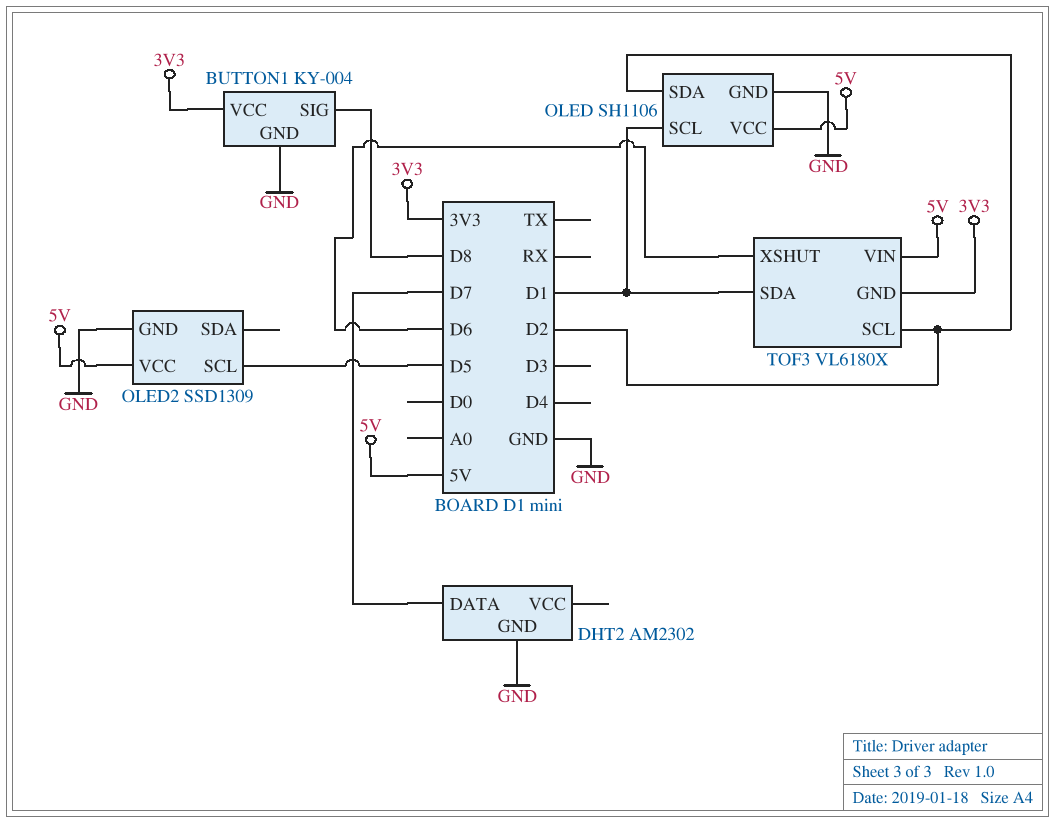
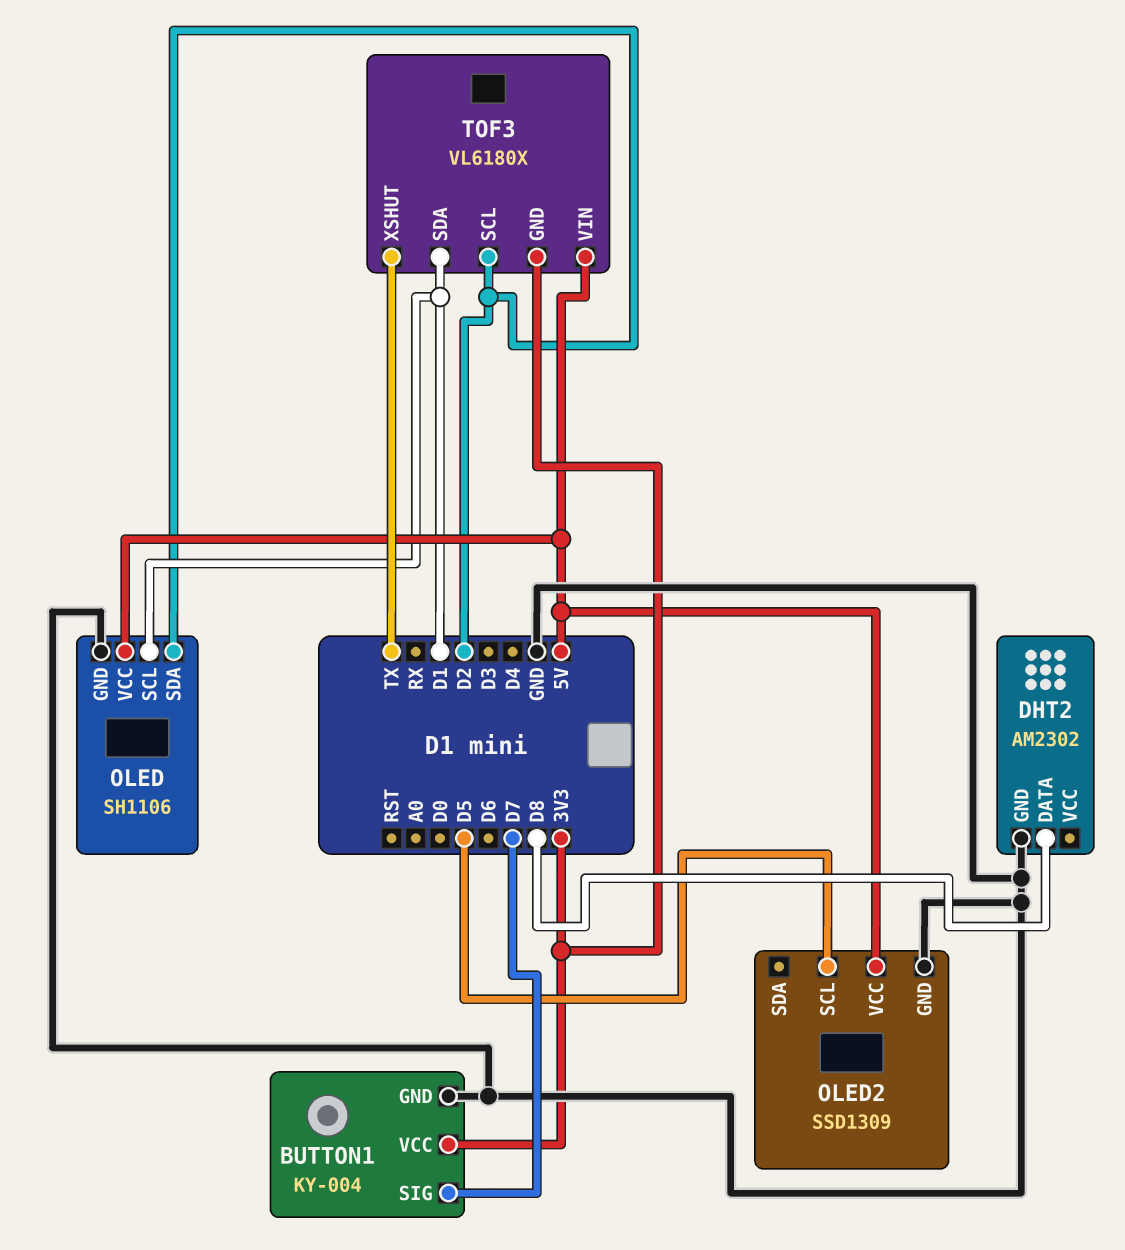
BUTTON1 pin SIG: D8 -> D7
DHT2 pin DATA: D7 -> D8
TOF3 pin XSHUT: D6 -> TX

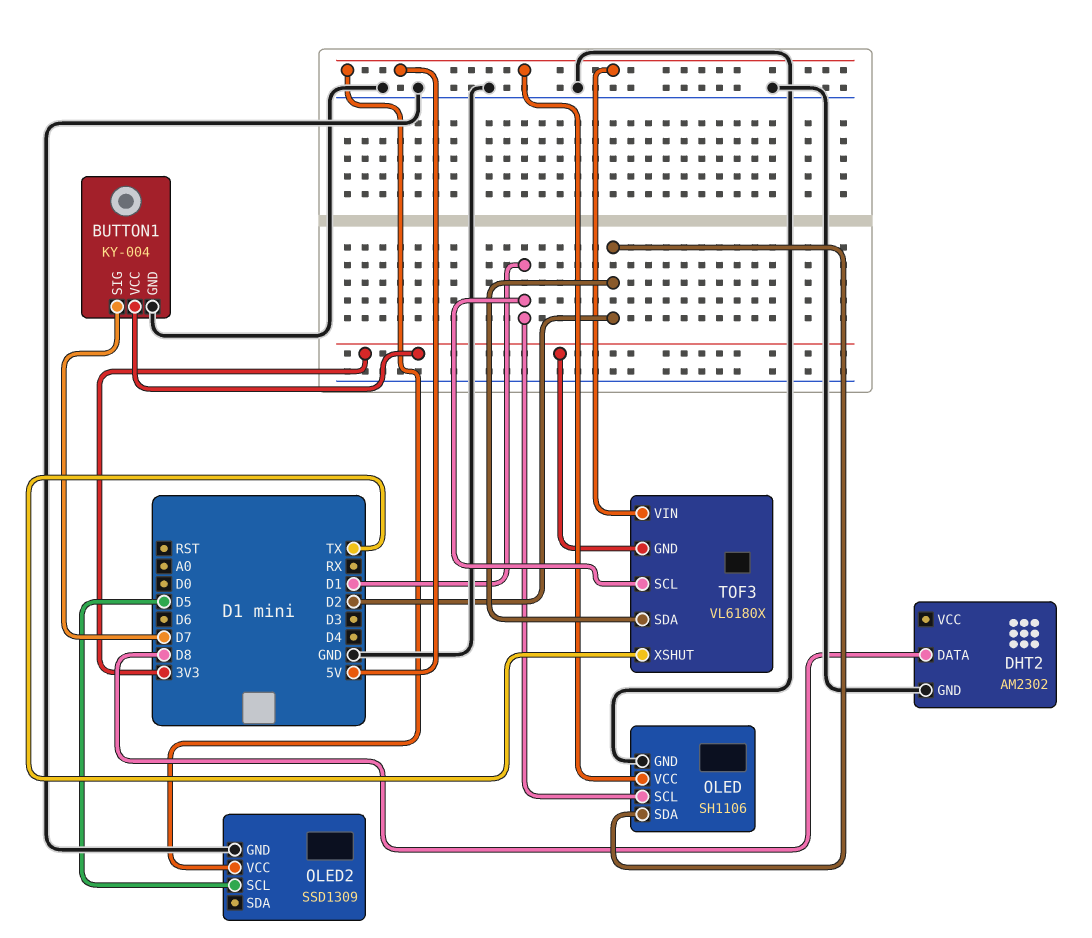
TOF3 pin SCL: D2 -> D1
TOF3 pin SDA: D1 -> D2

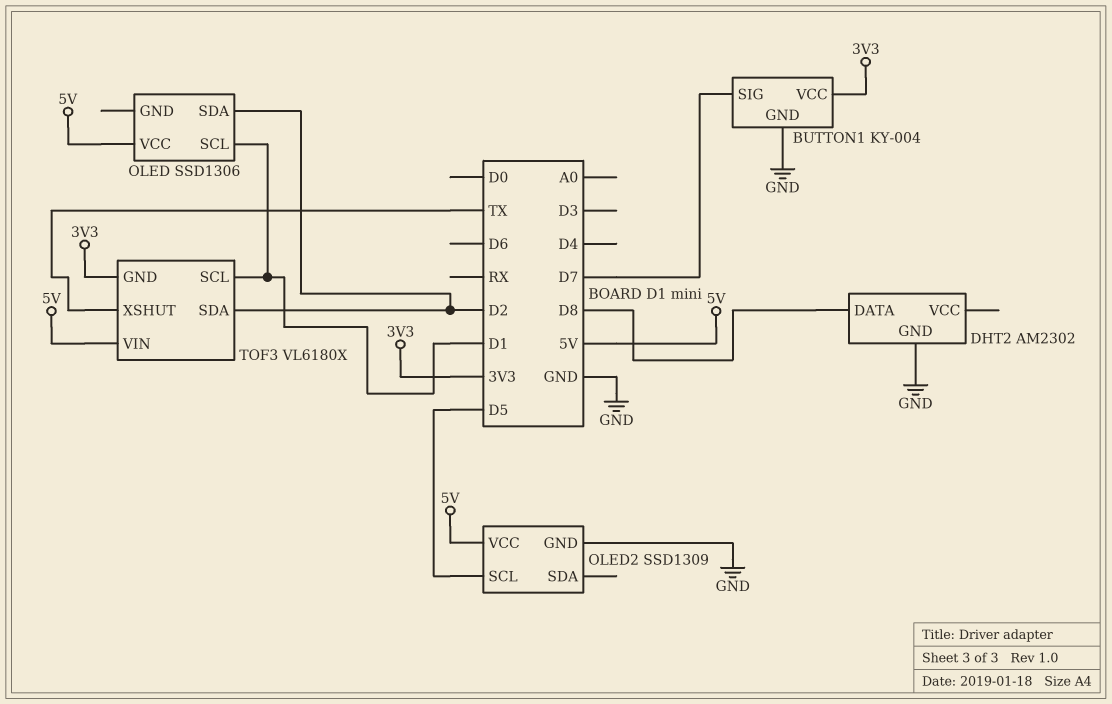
OLED: SH1106 -> SSD1306
OLED pin GND: GND -> none

